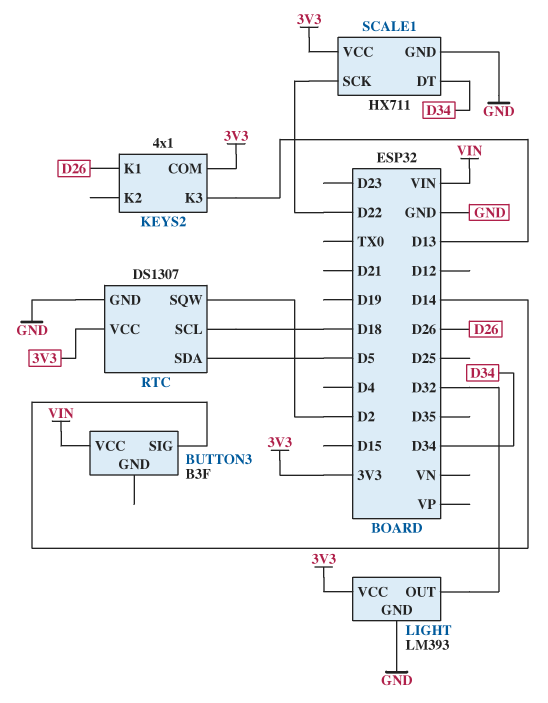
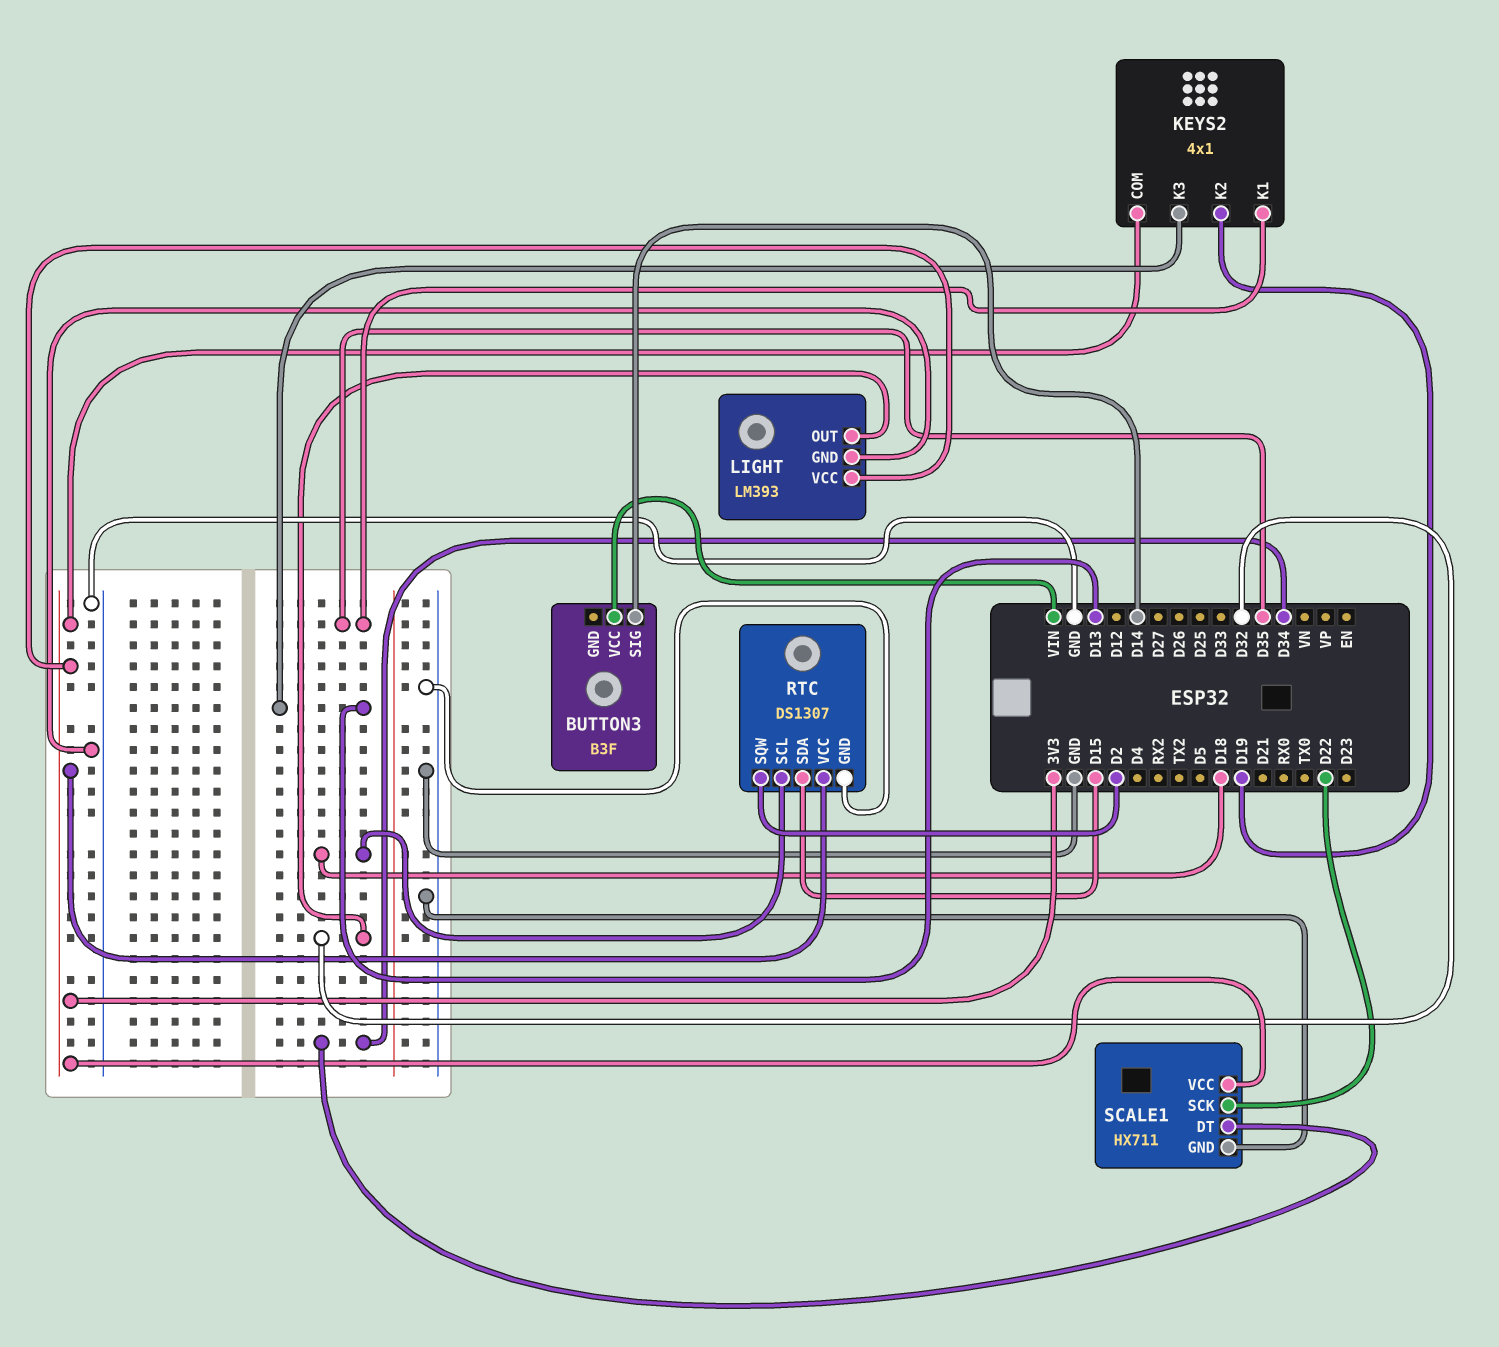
KEYS2 pin K1: D26 -> D35
KEYS2 pin K2: none -> D19
RTC pin SDA: D5 -> D15

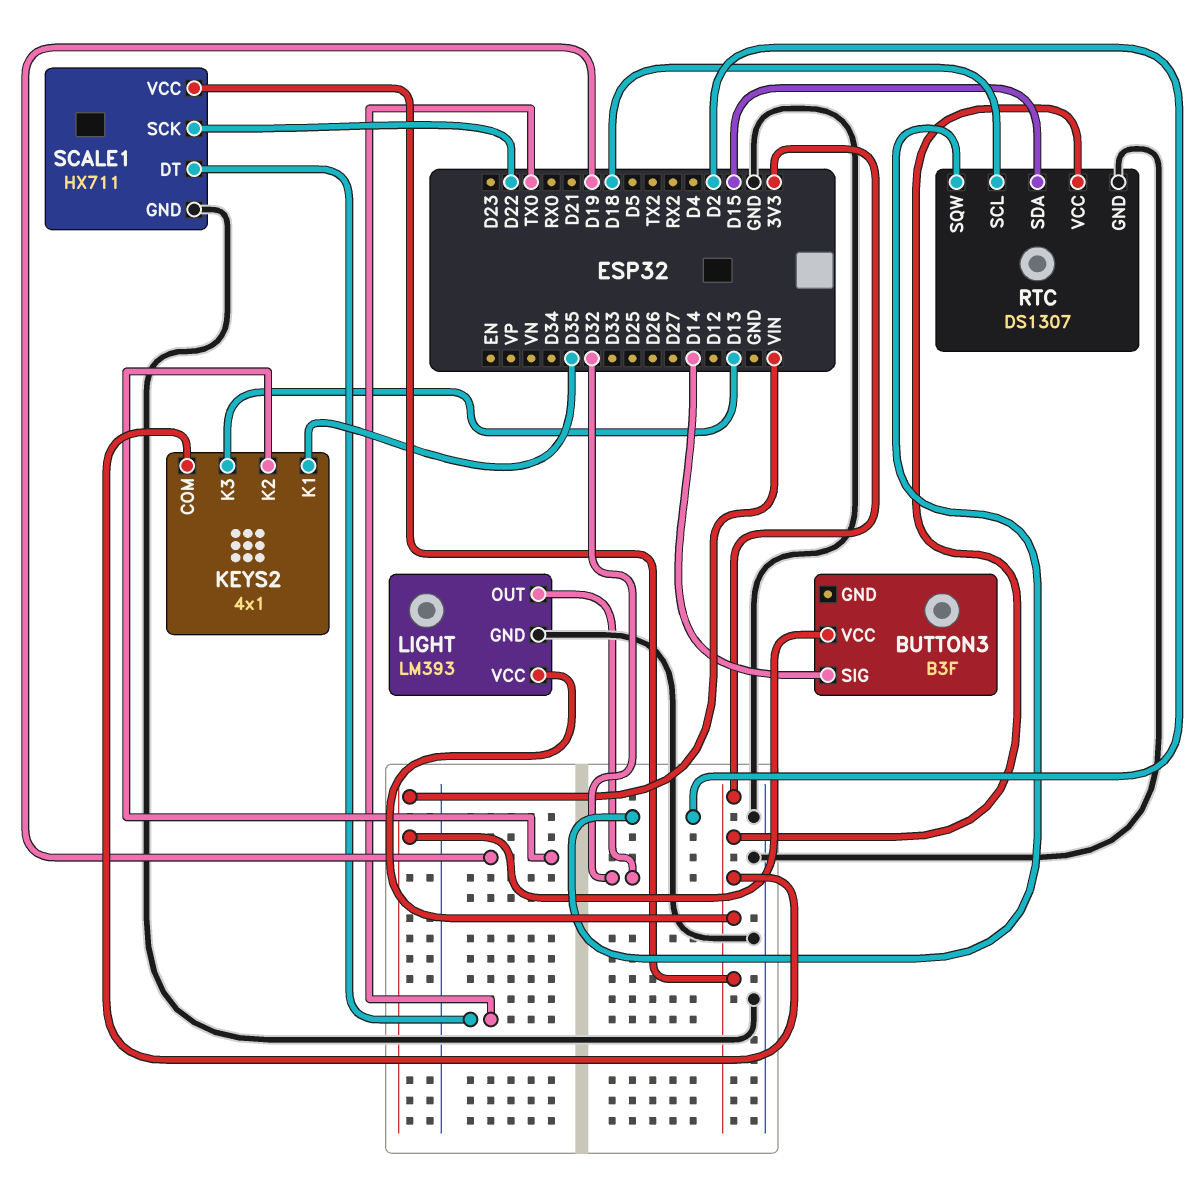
SCALE1 pin DT: D34 -> TX0

